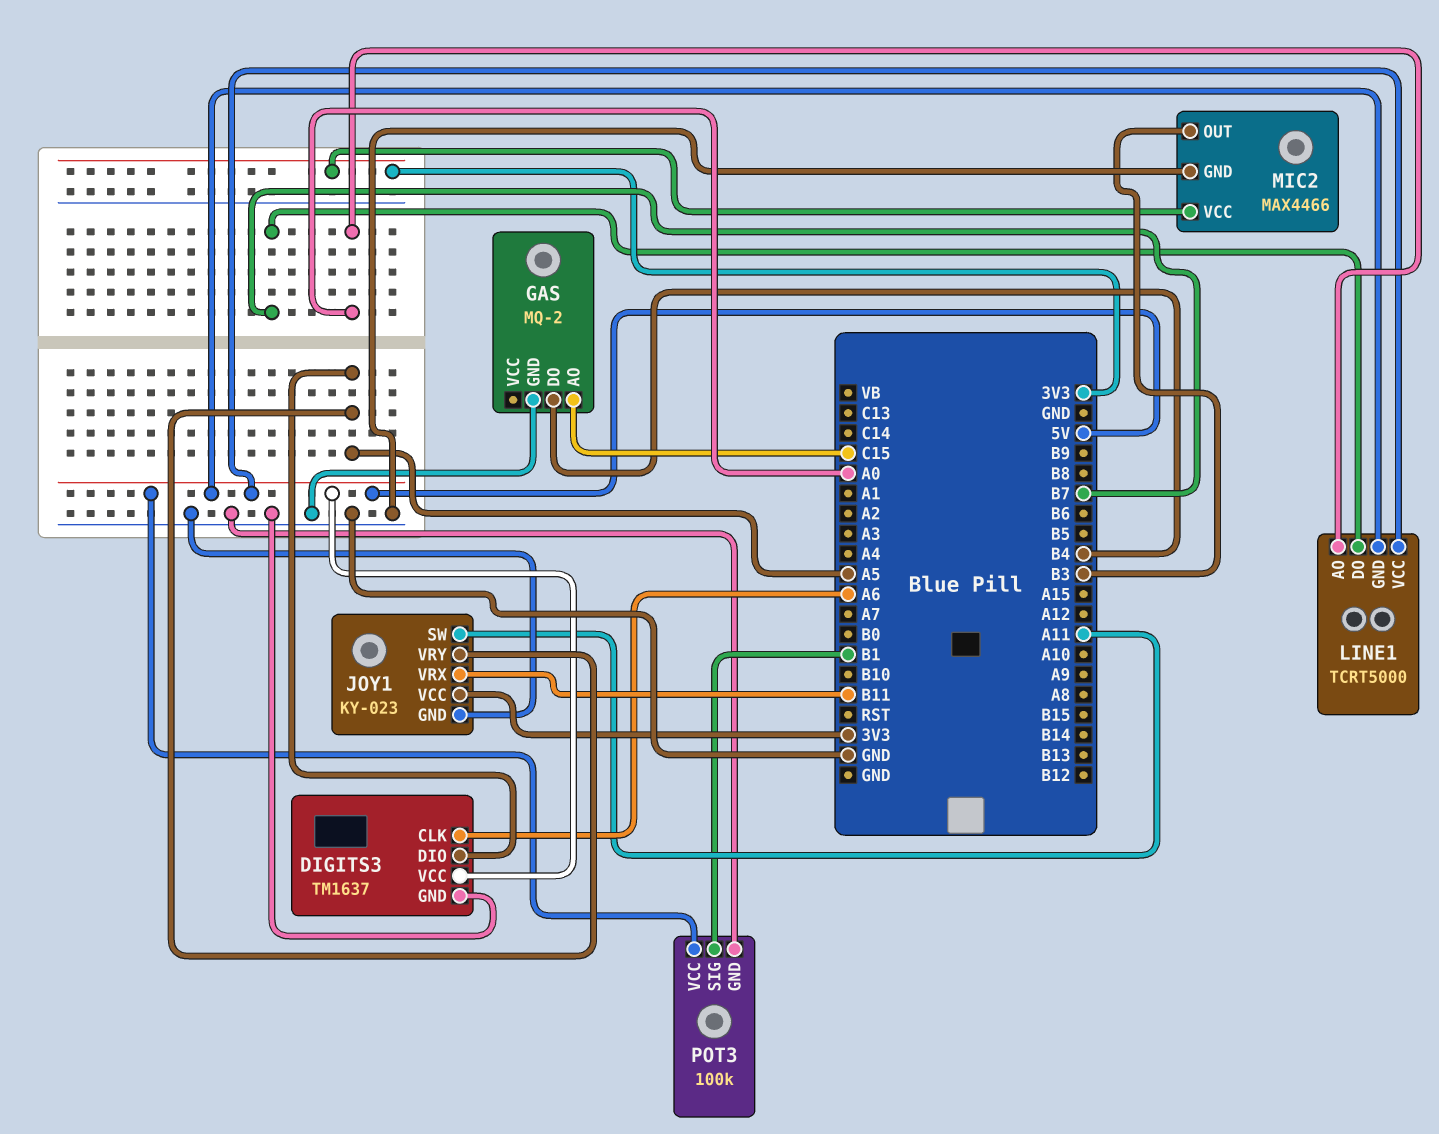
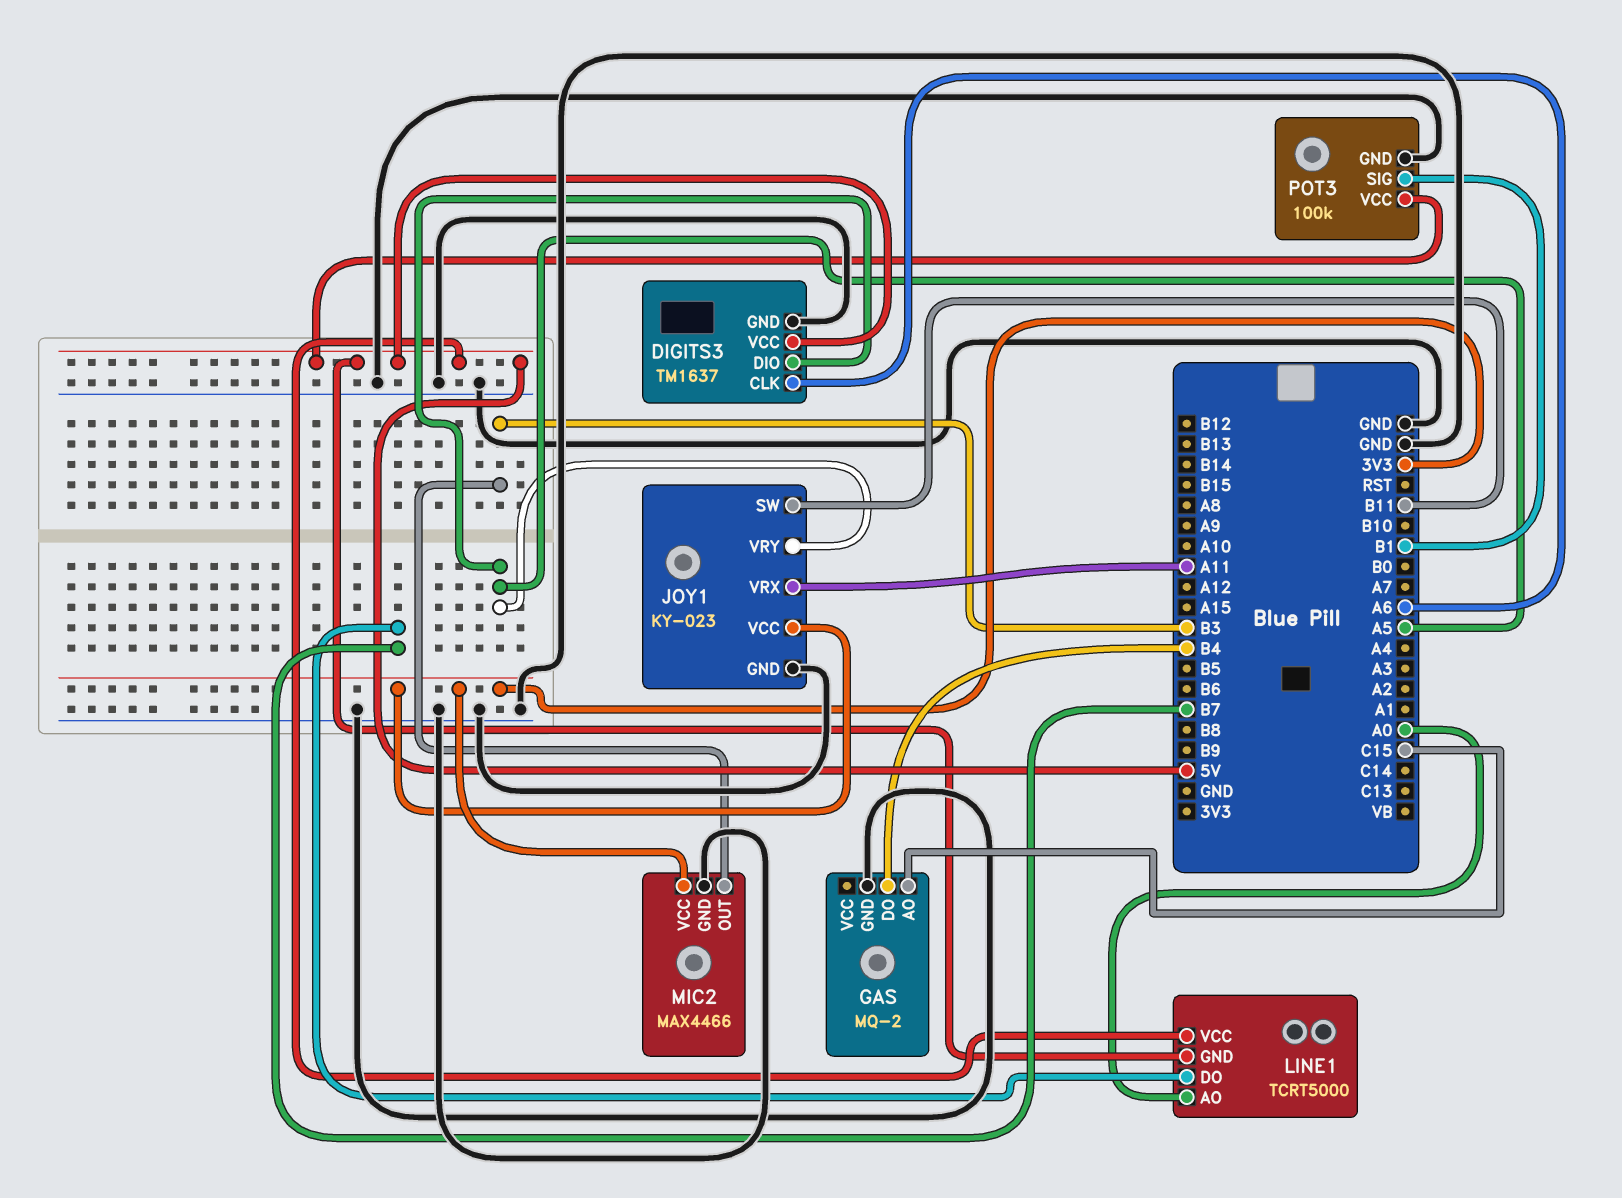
JOY1 pin SW: A11 -> B11
JOY1 pin VRX: B11 -> A11

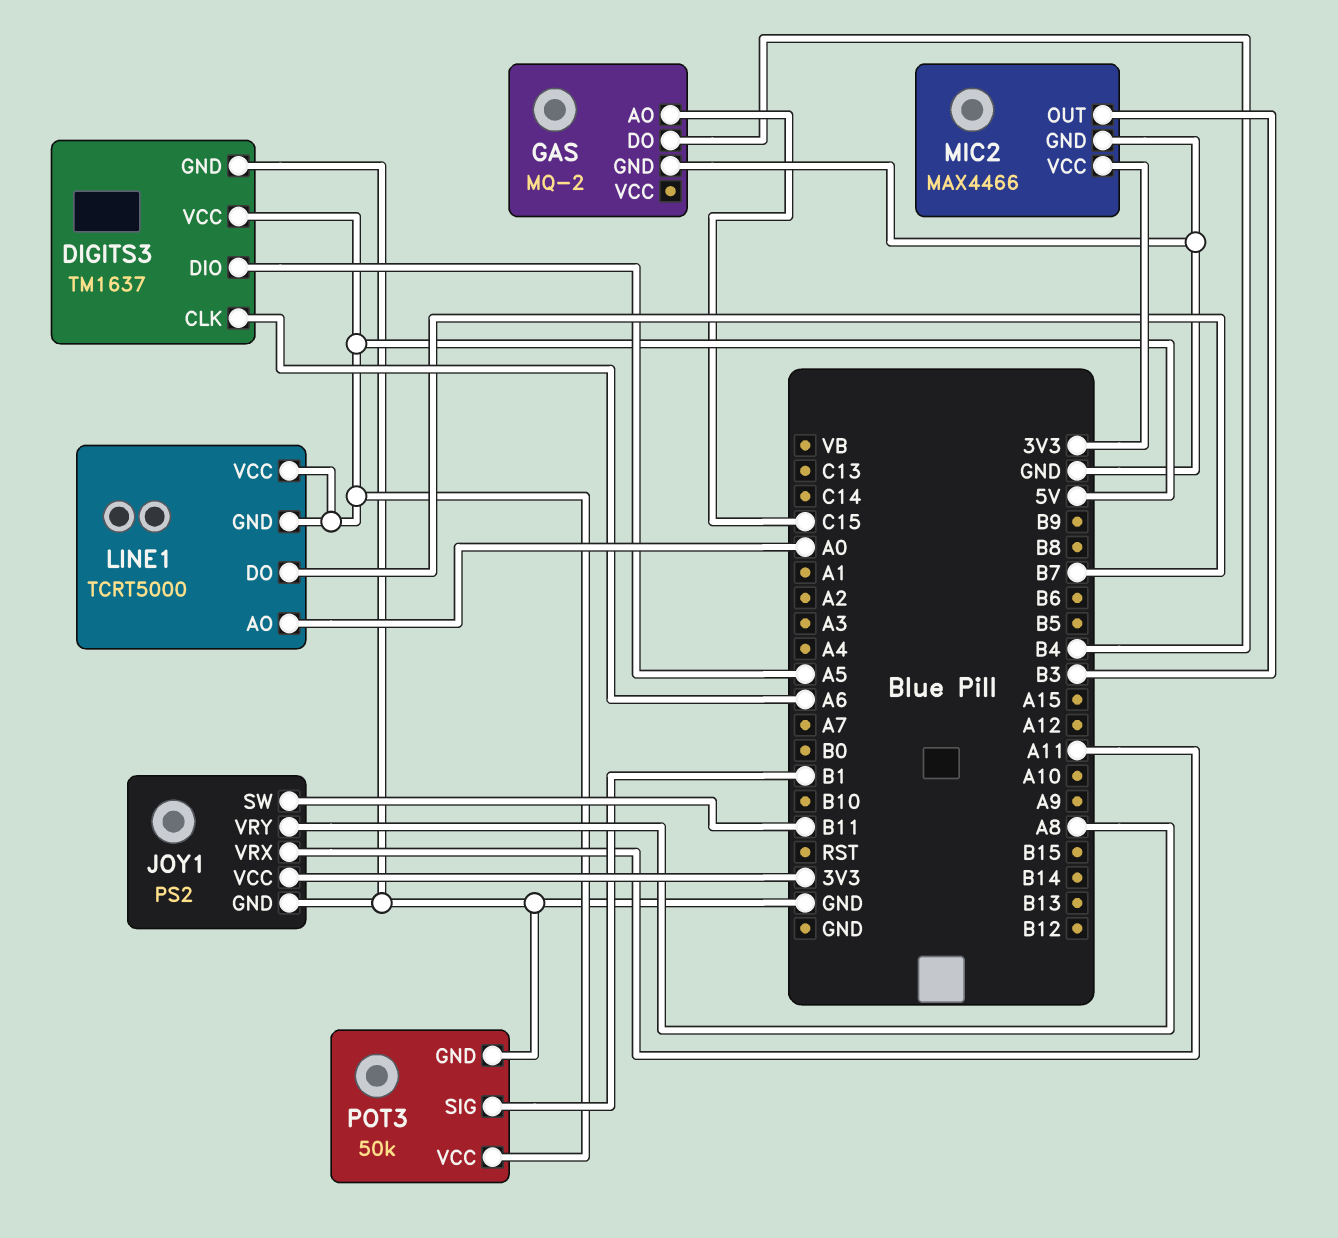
JOY1: KY-023 -> PS2
JOY1 pin VRY: A5 -> A8
POT3: 100k -> 50k

